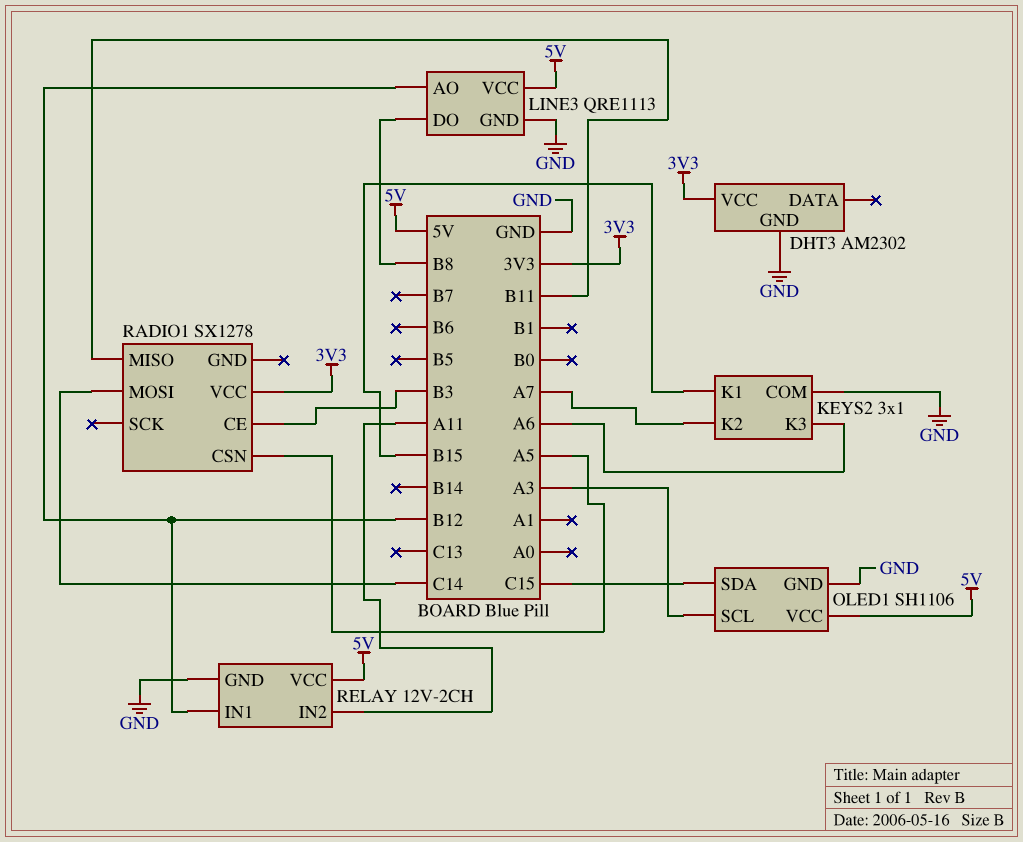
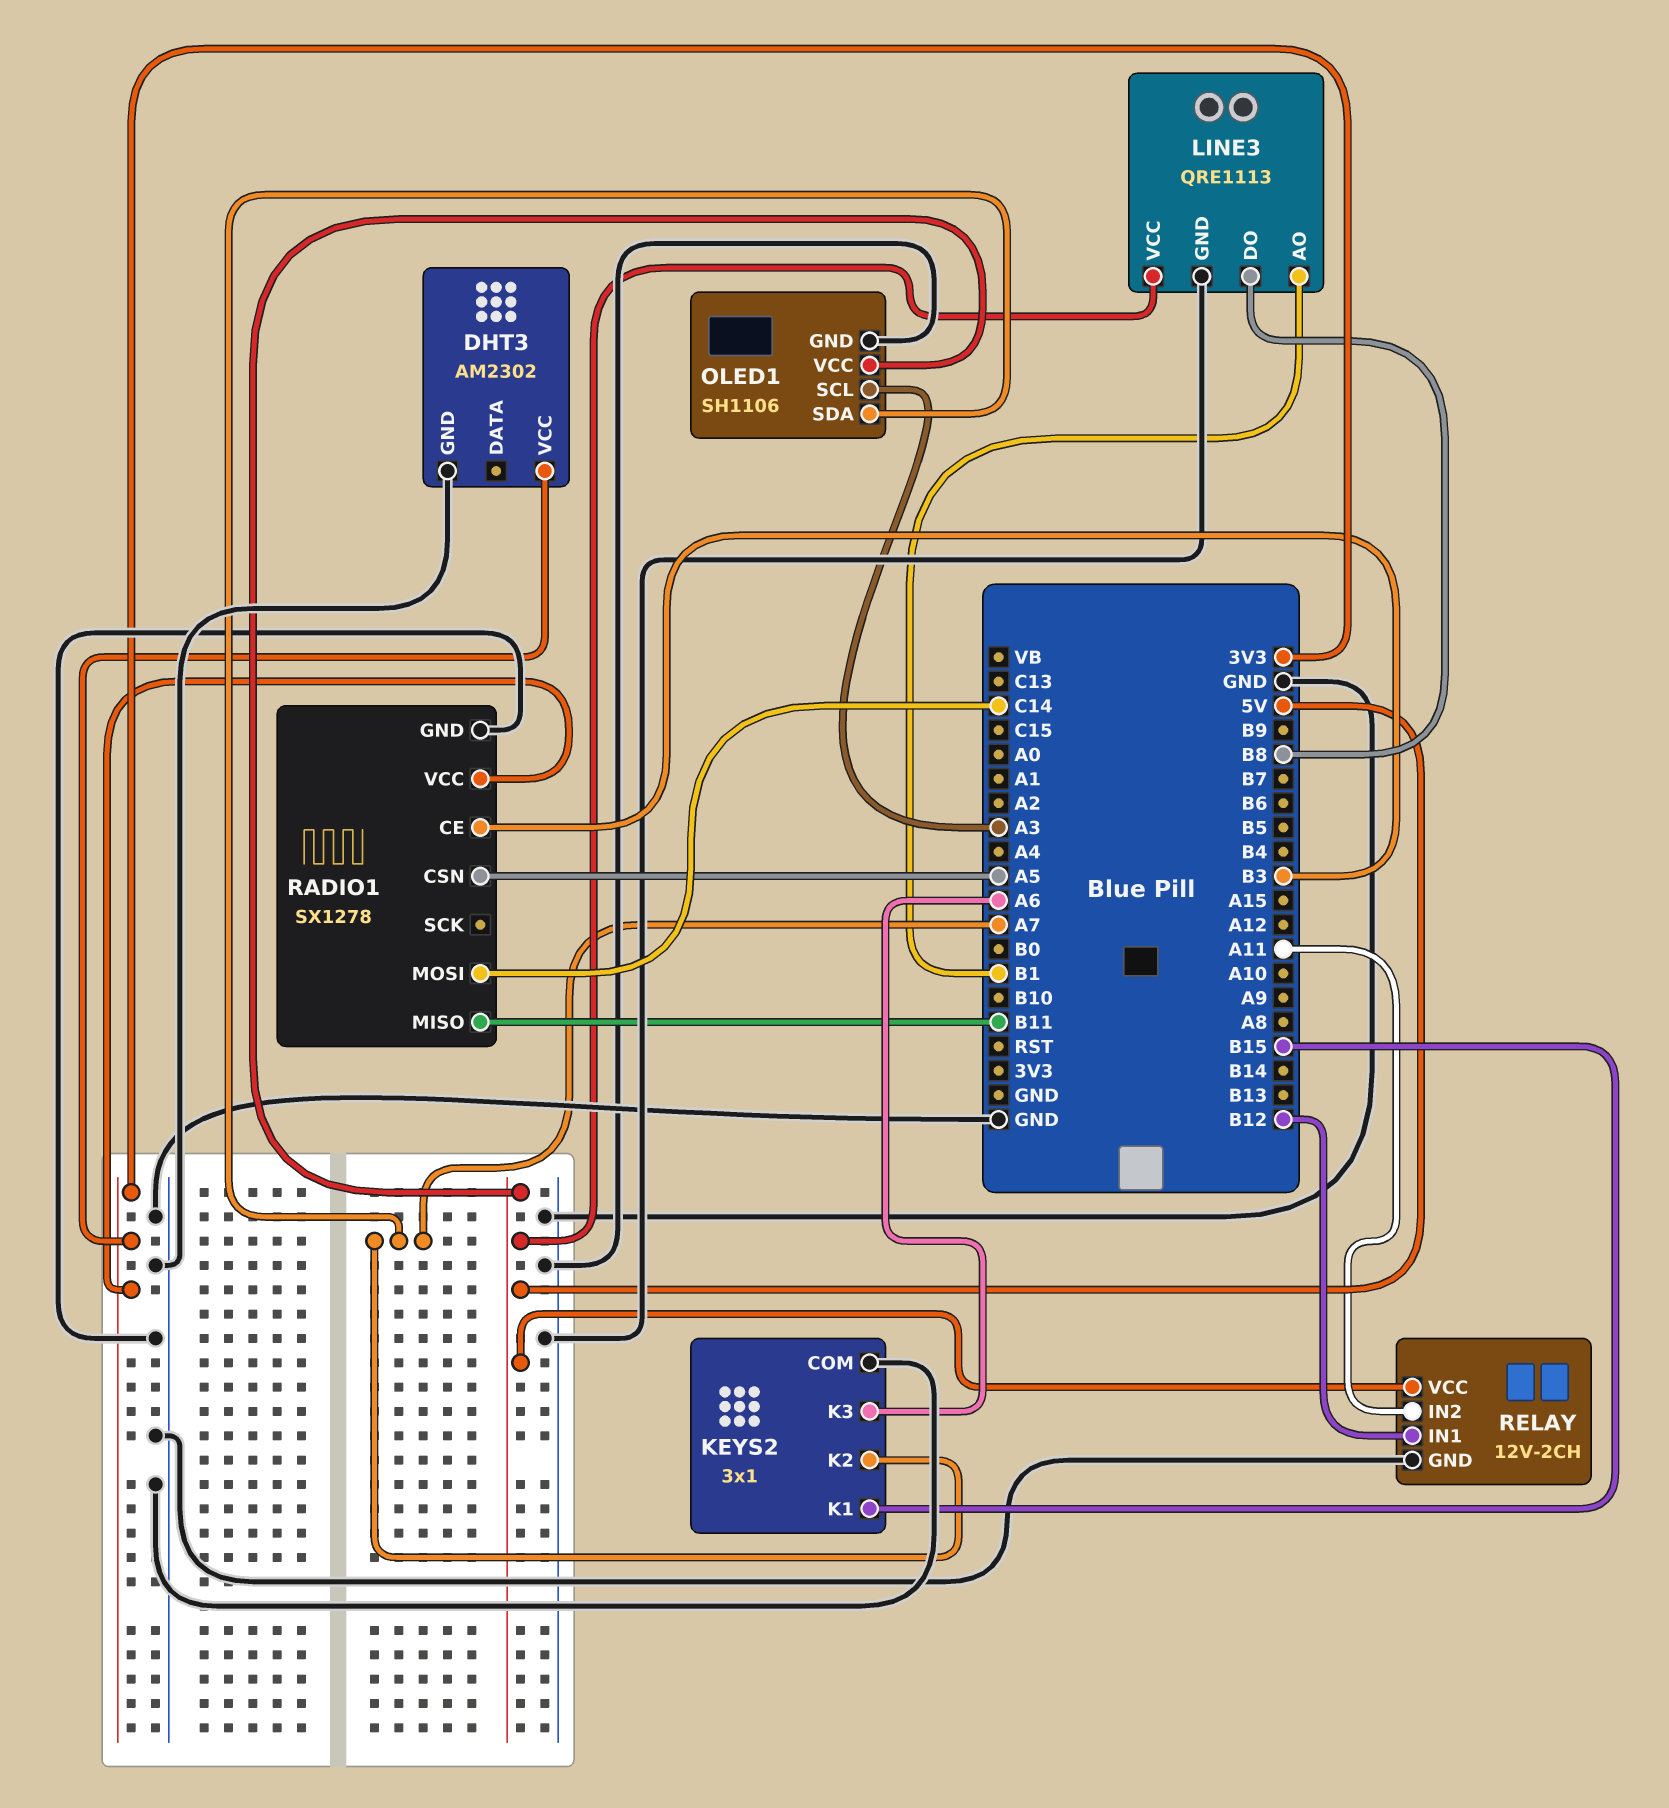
LINE3 pin AO: B12 -> B1
OLED1 pin SDA: C15 -> A7
RADIO1 pin GND: none -> GND

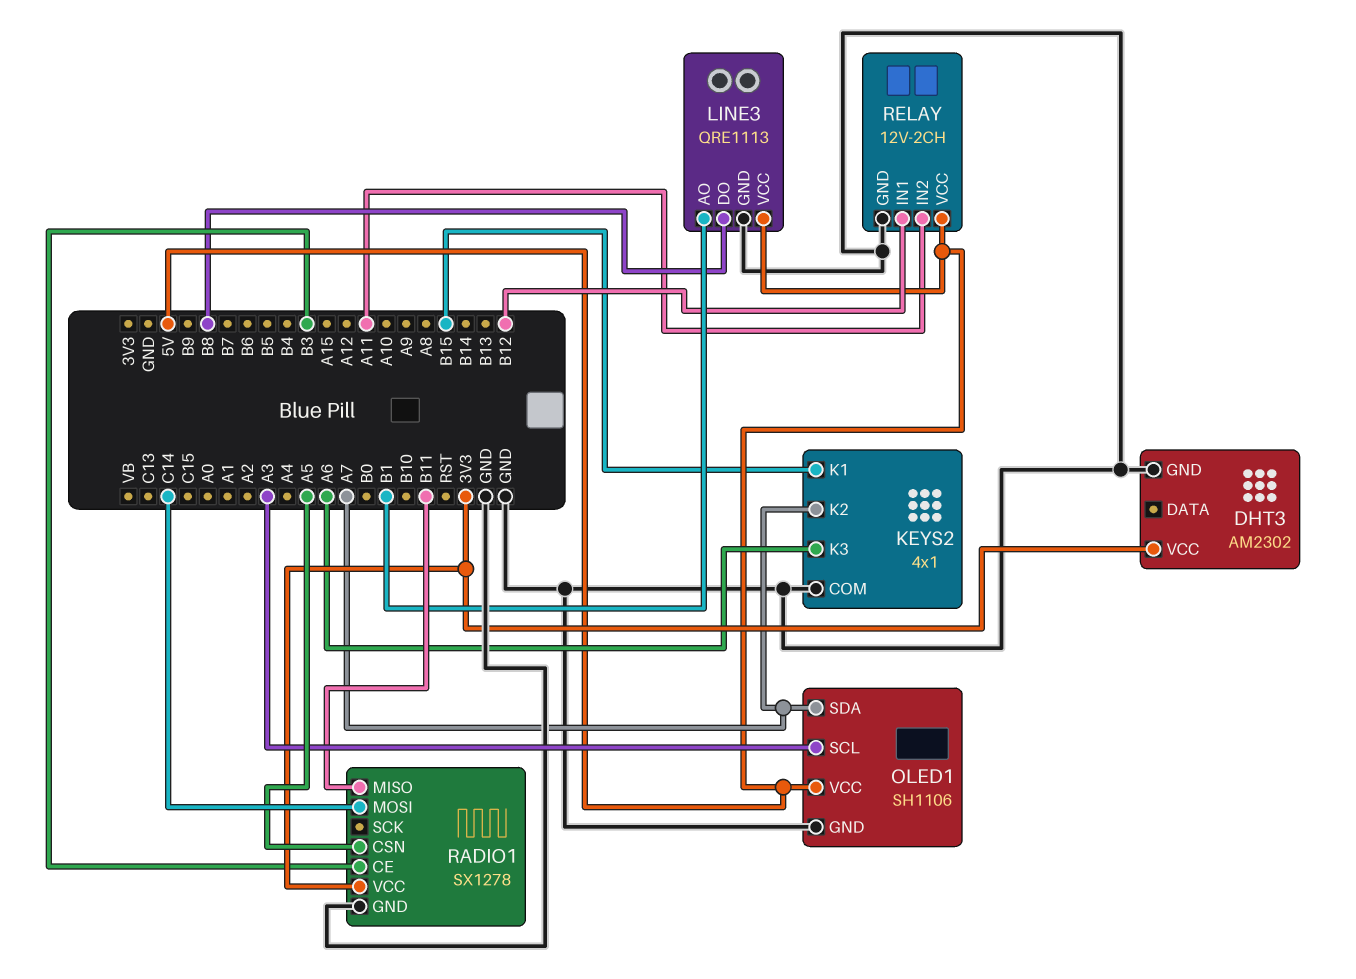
KEYS2: 3x1 -> 4x1

